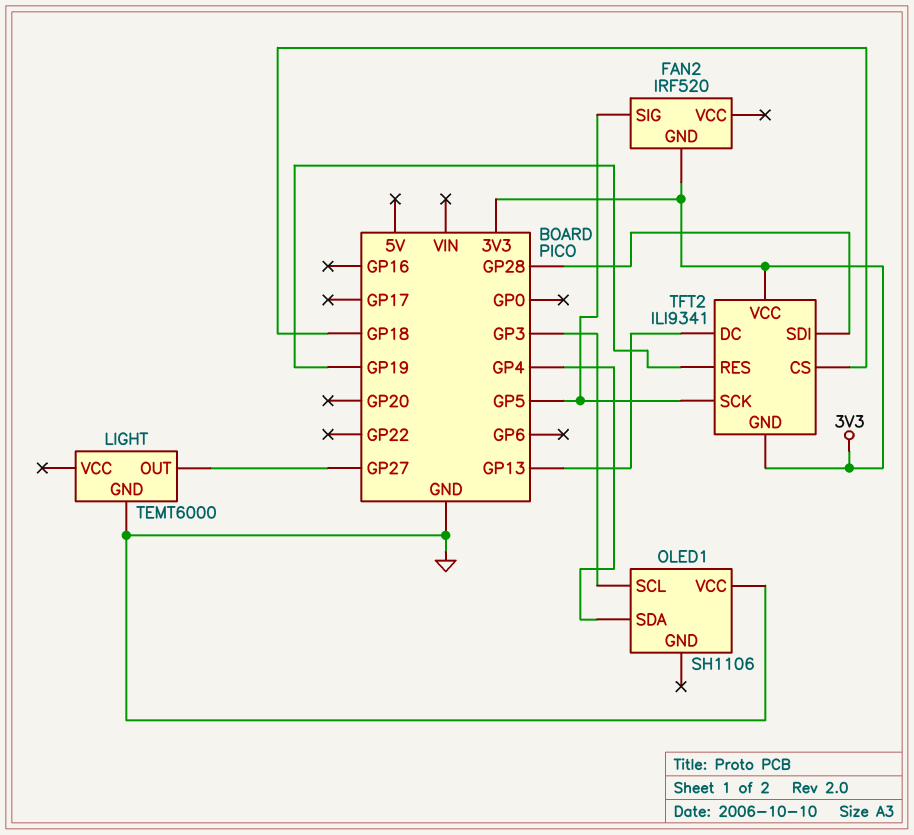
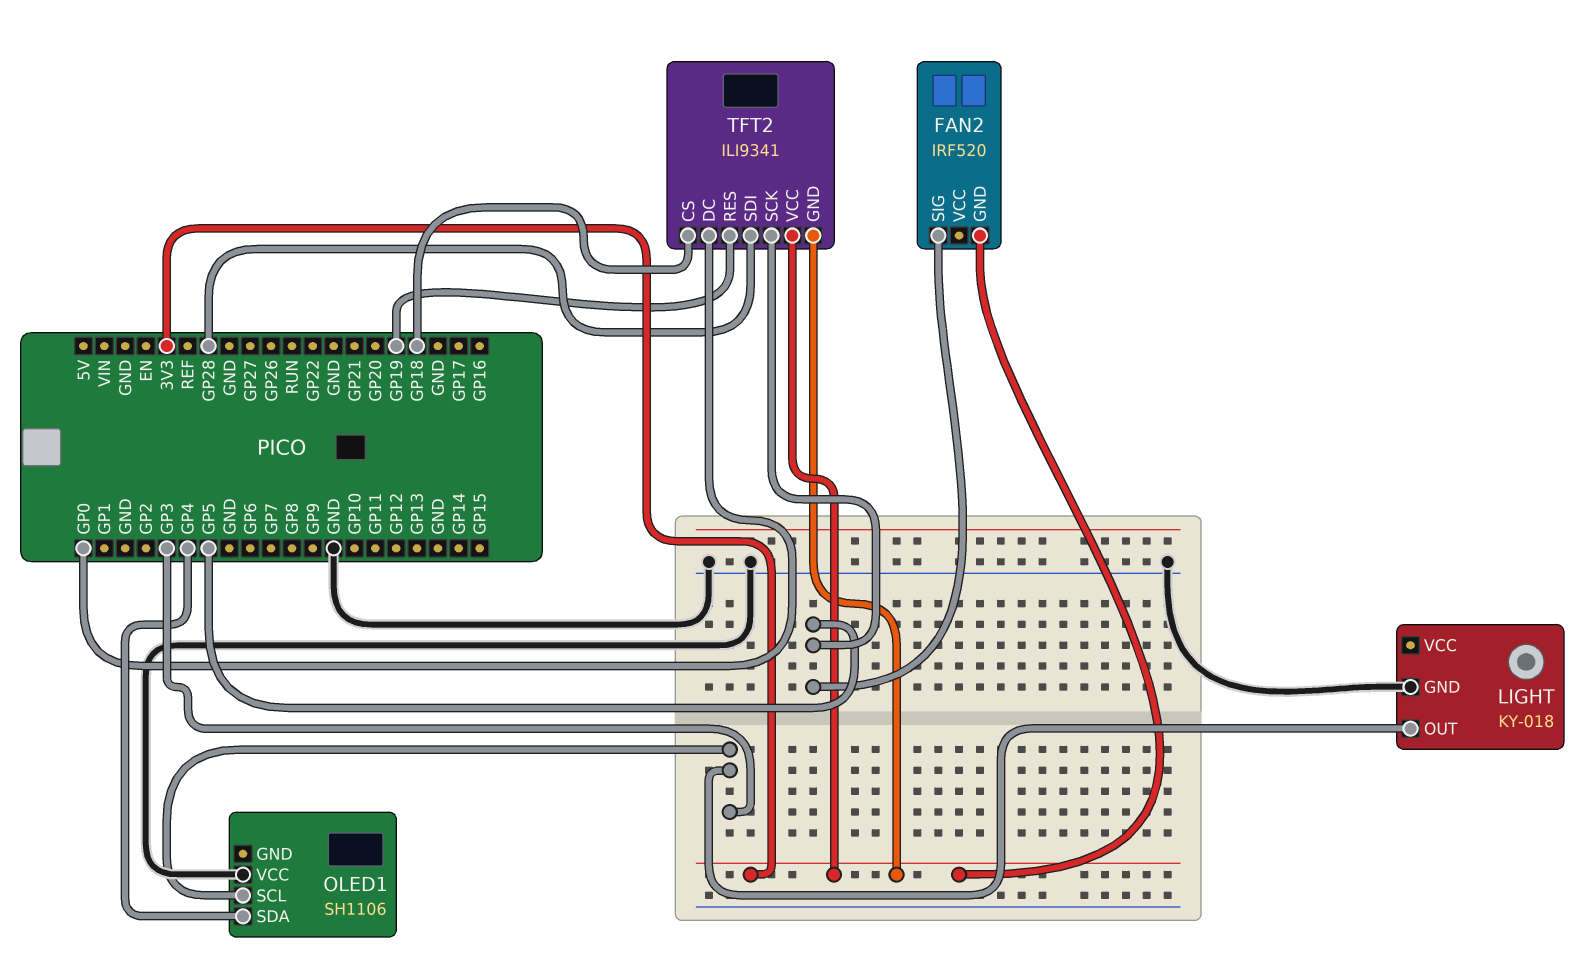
LIGHT: TEMT6000 -> KY-018
LIGHT pin OUT: GP27 -> GP3
TFT2 pin DC: GP13 -> GP0

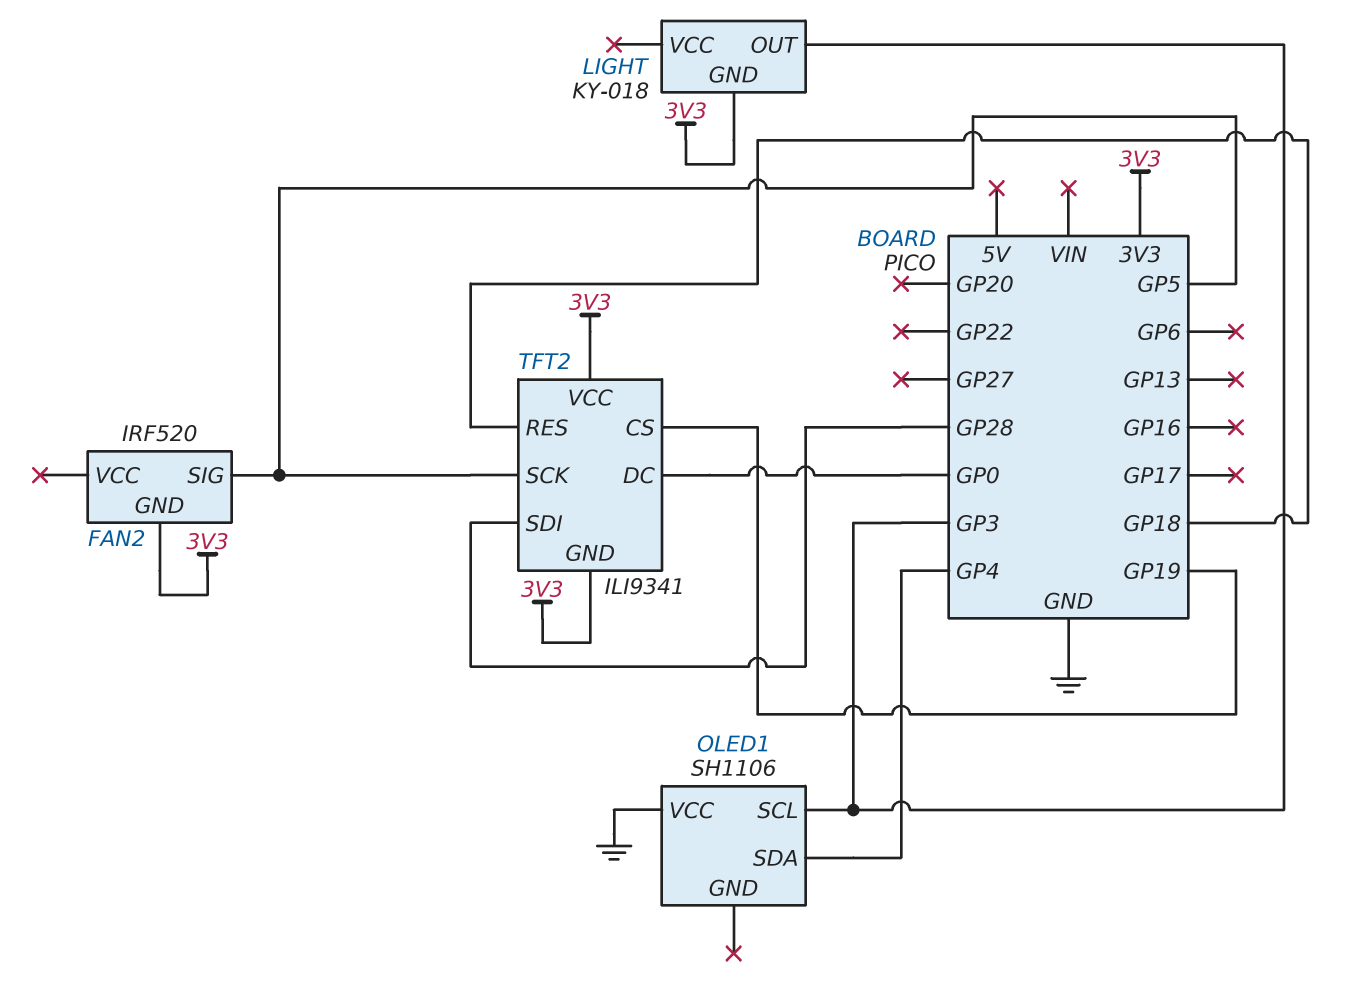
LIGHT pin GND: GND -> 3V3
TFT2 pin CS: GP18 -> GP19
TFT2 pin RES: GP19 -> GP18

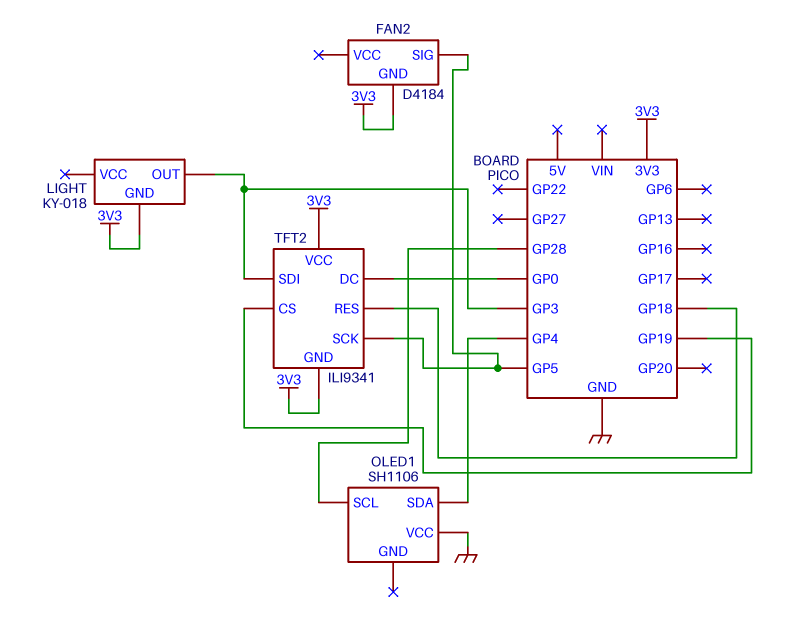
FAN2: IRF520 -> D4184
OLED1 pin SCL: GP3 -> GP28
TFT2 pin SDI: GP28 -> GP3

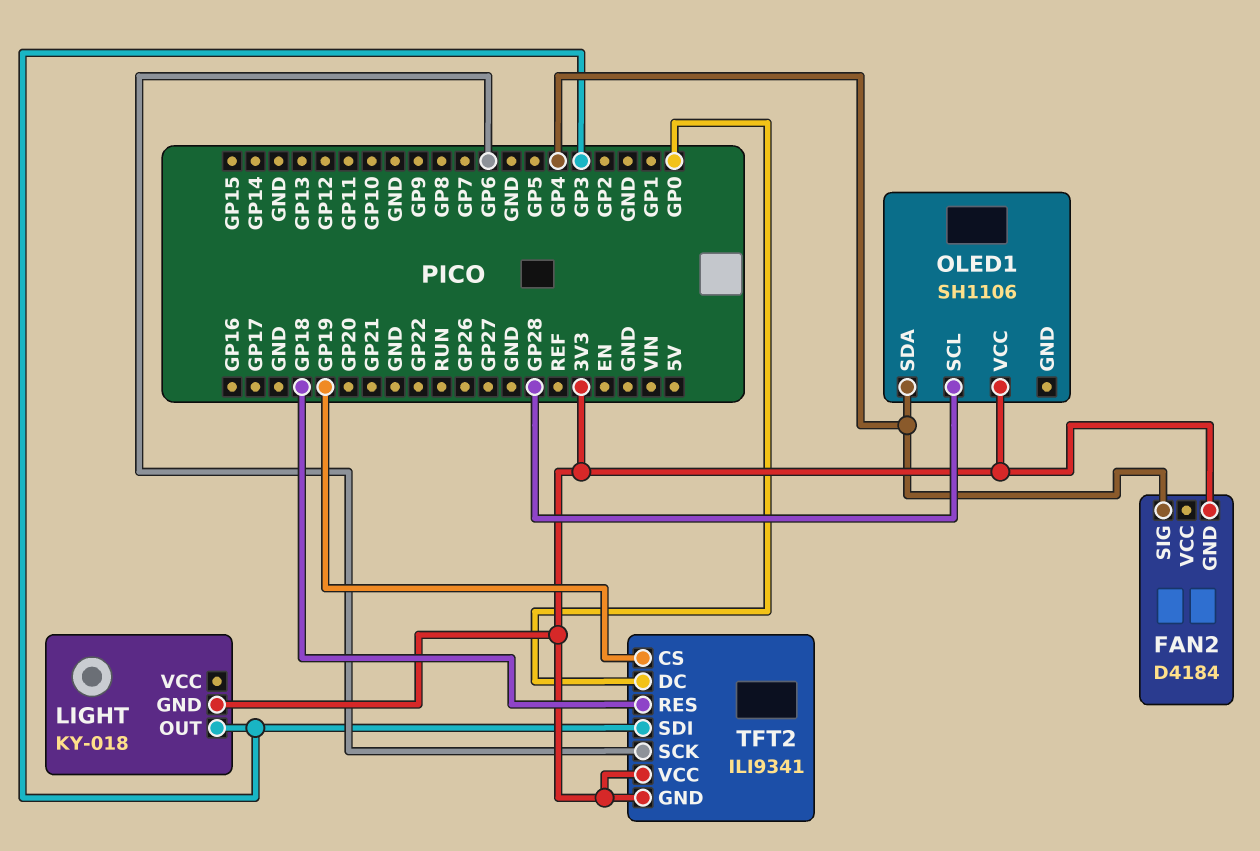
FAN2 pin SIG: GP5 -> GP4
OLED1 pin VCC: GND -> 3V3
TFT2 pin SCK: GP5 -> GP6

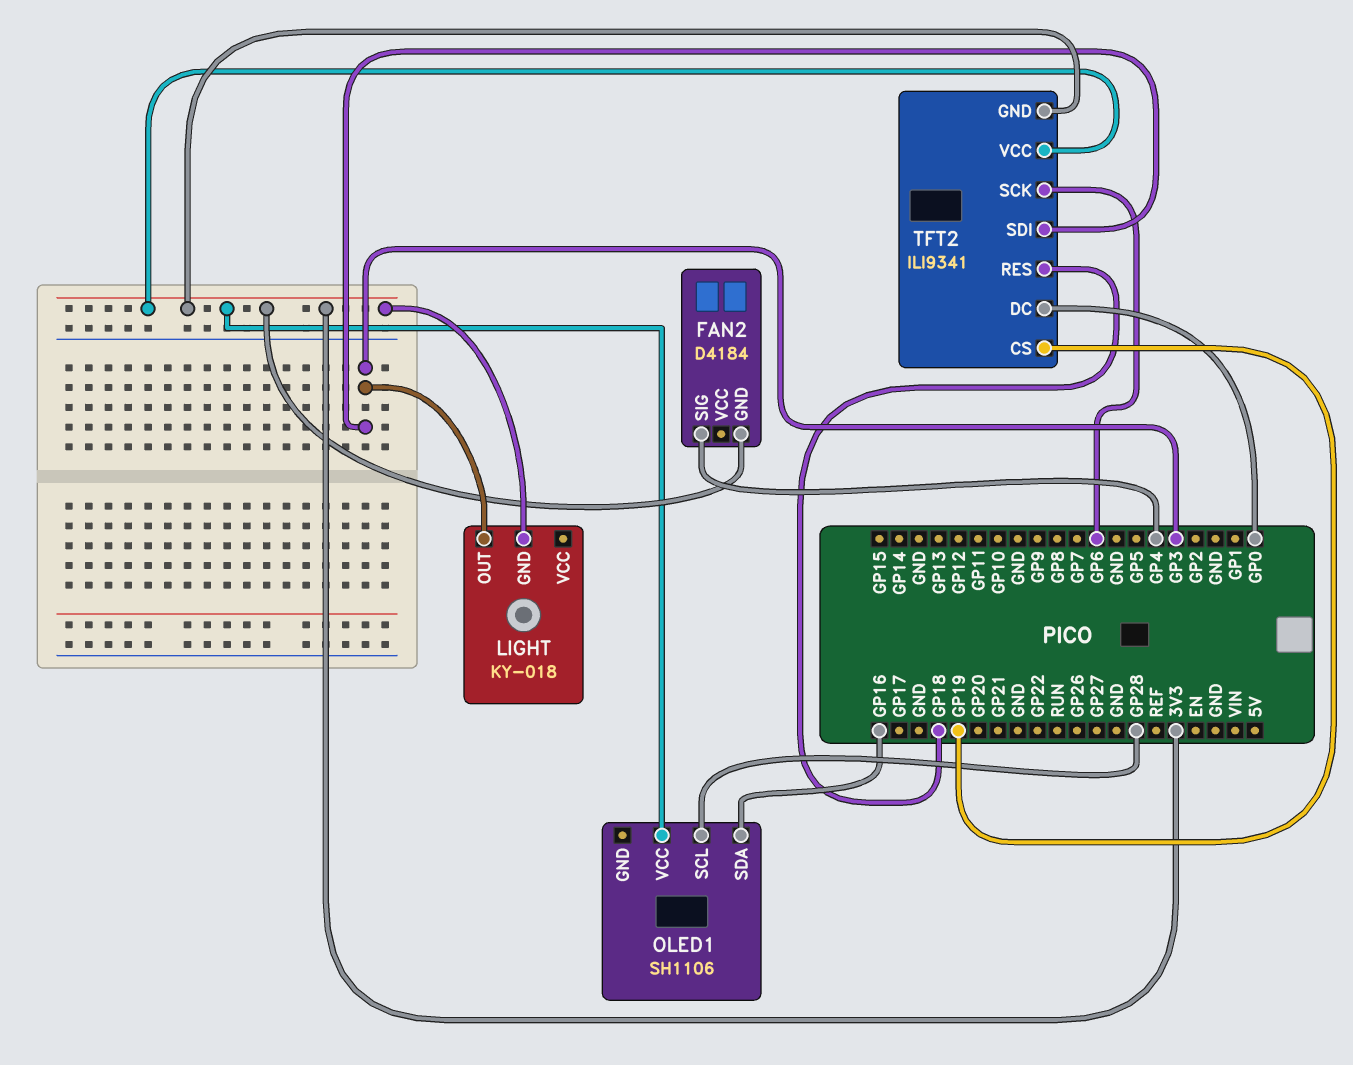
OLED1 pin SDA: GP4 -> GP16

